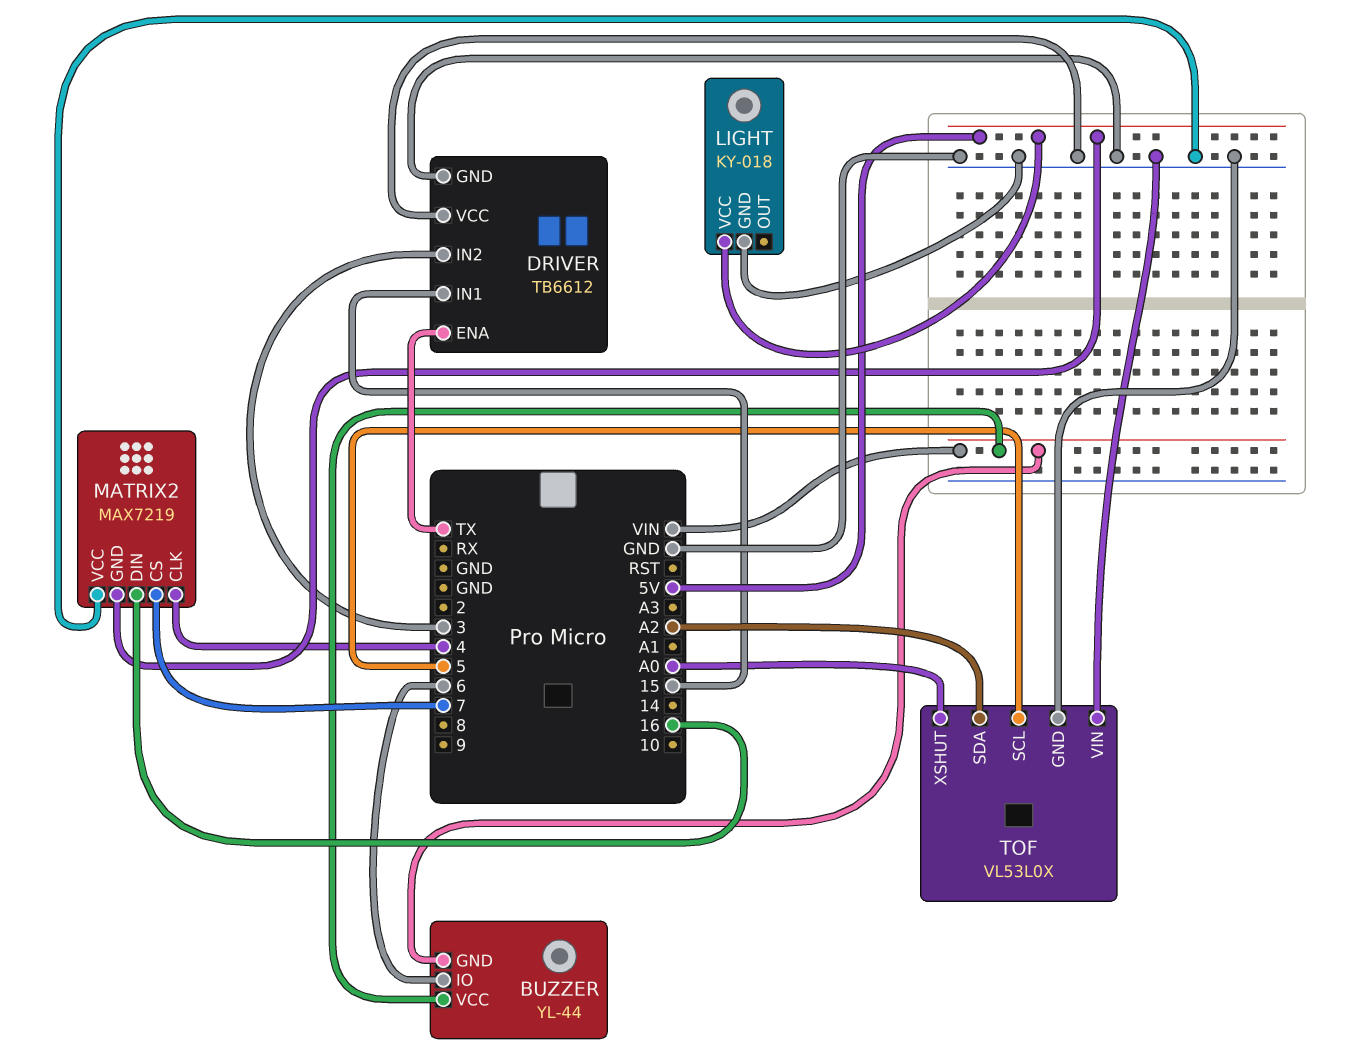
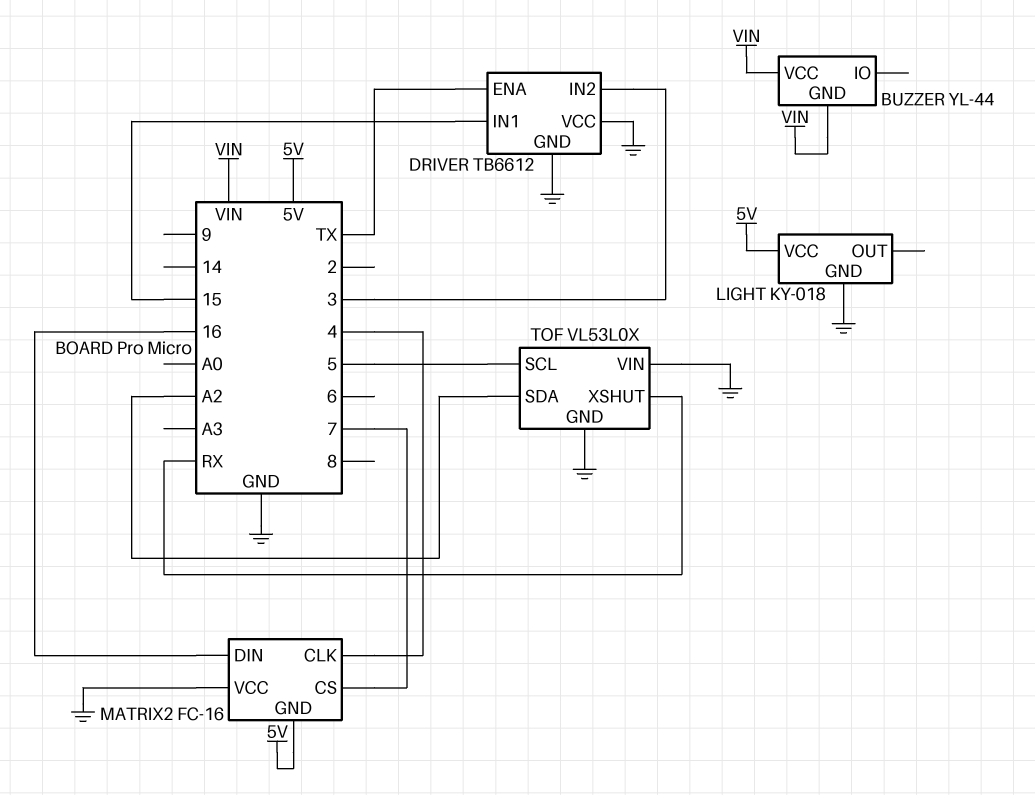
BUZZER pin IO: 6 -> none
MATRIX2: MAX7219 -> FC-16
TOF pin XSHUT: A0 -> RX

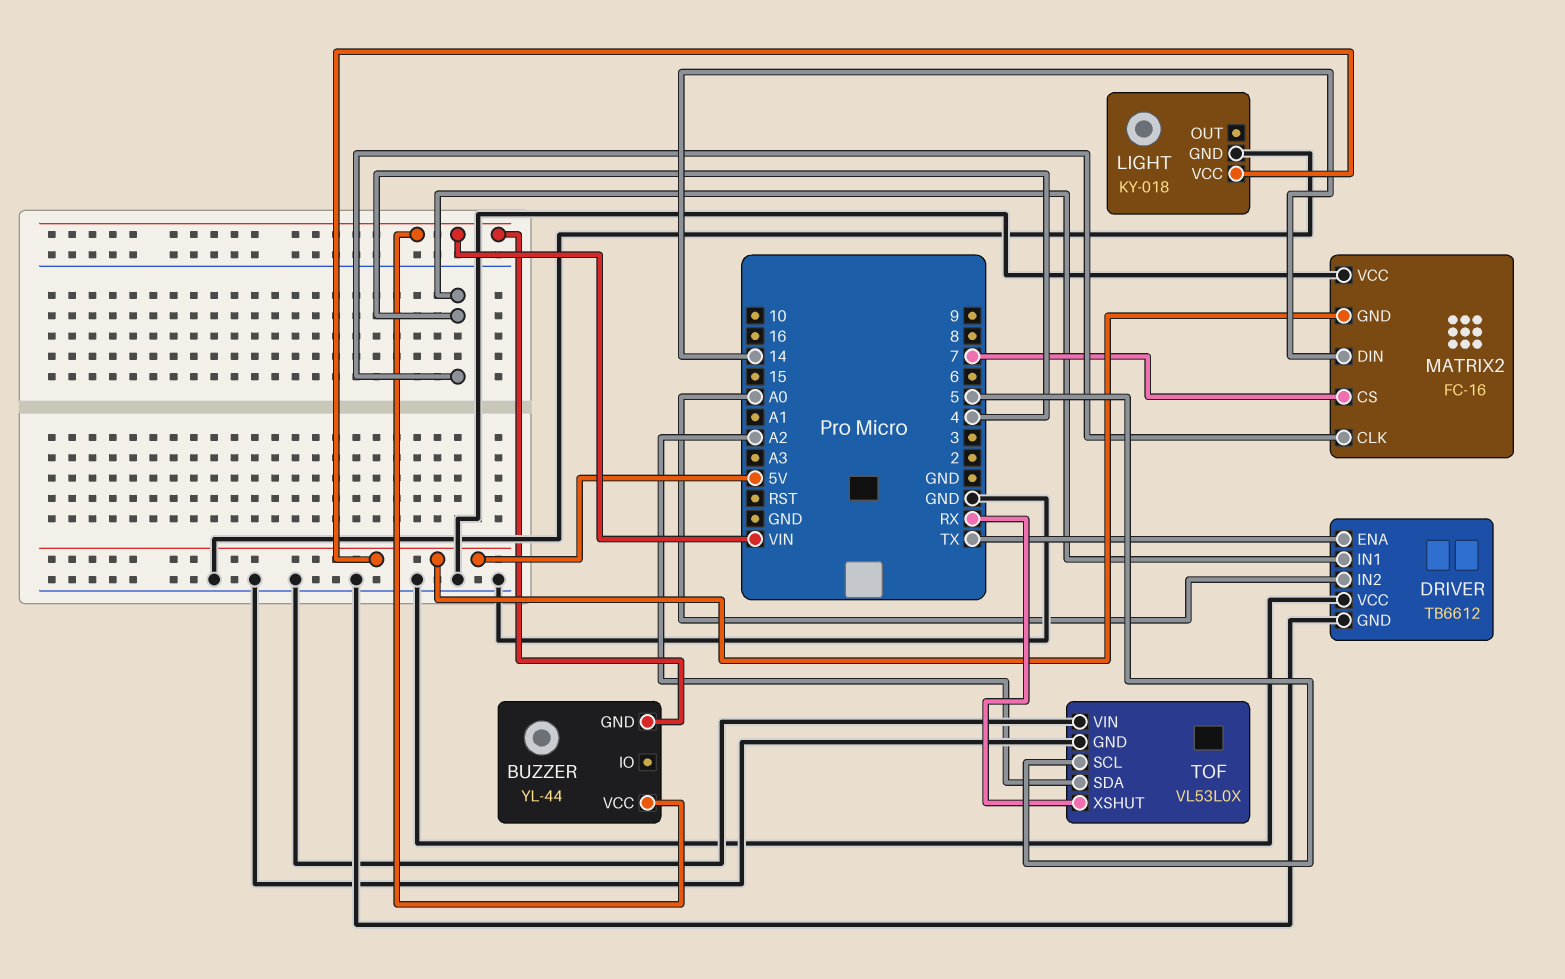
DRIVER pin IN1: 15 -> 4
DRIVER pin IN2: 3 -> A0
MATRIX2 pin DIN: 16 -> 14

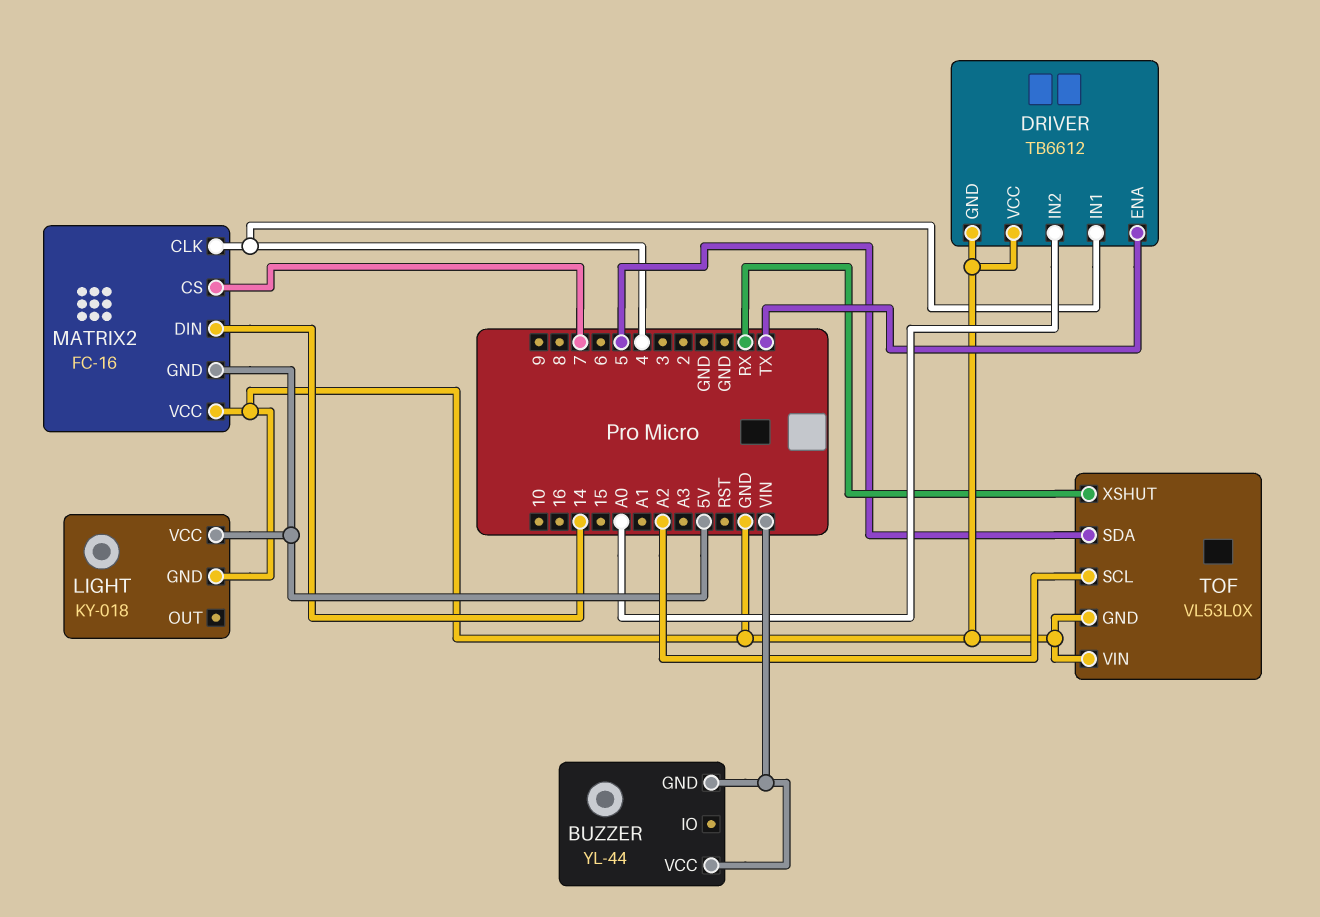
TOF pin SCL: 5 -> A2
TOF pin SDA: A2 -> 5

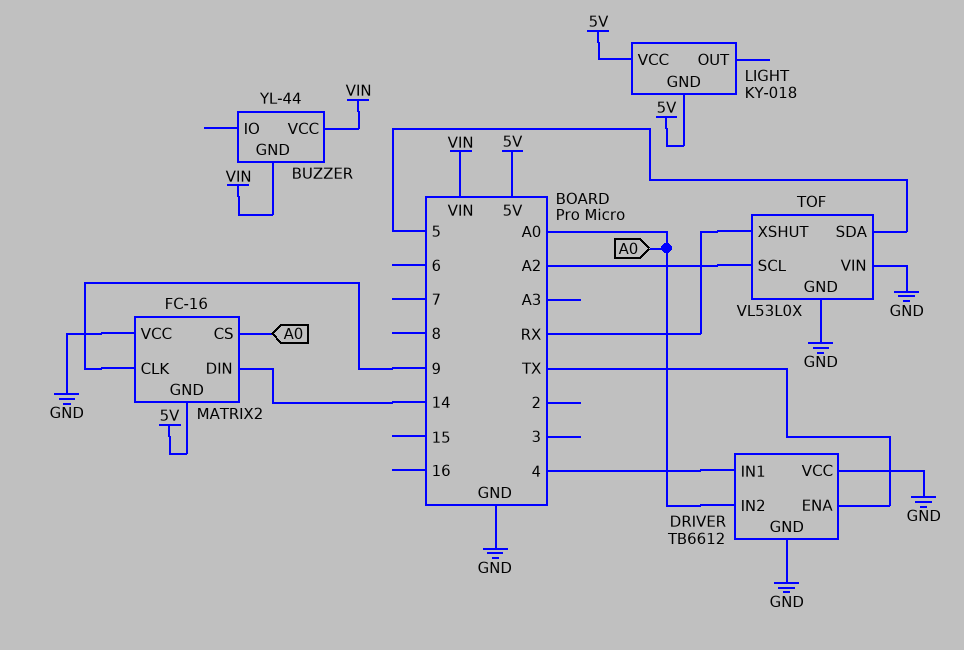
LIGHT pin GND: GND -> 5V
MATRIX2 pin CLK: 4 -> 9
MATRIX2 pin CS: 7 -> A0

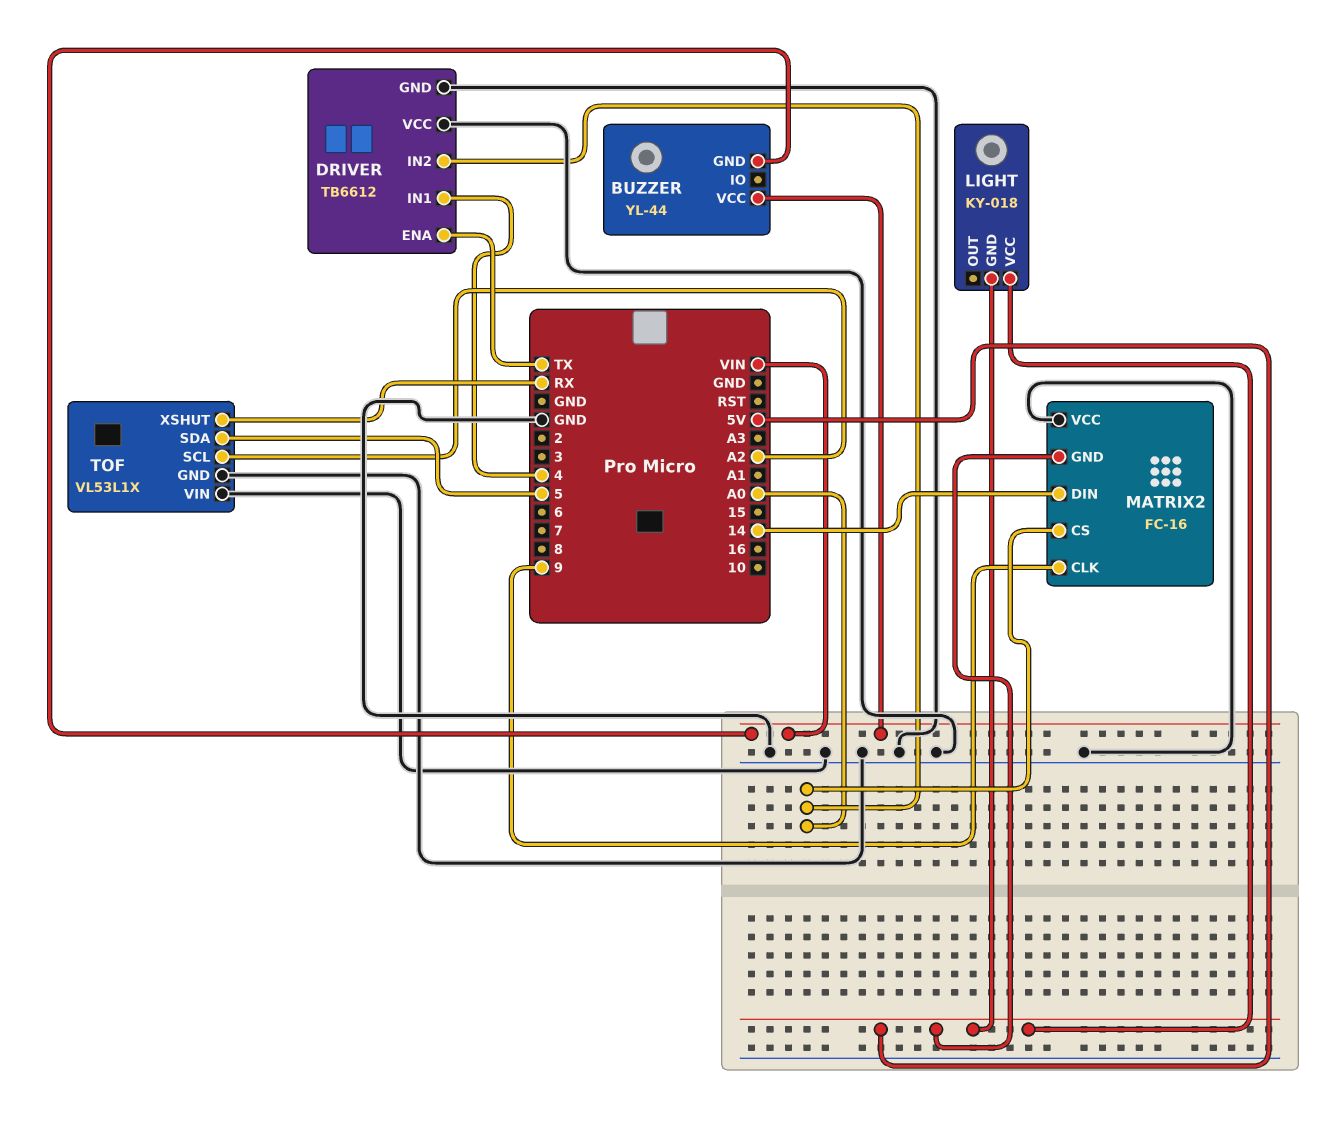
TOF: VL53L0X -> VL53L1X

